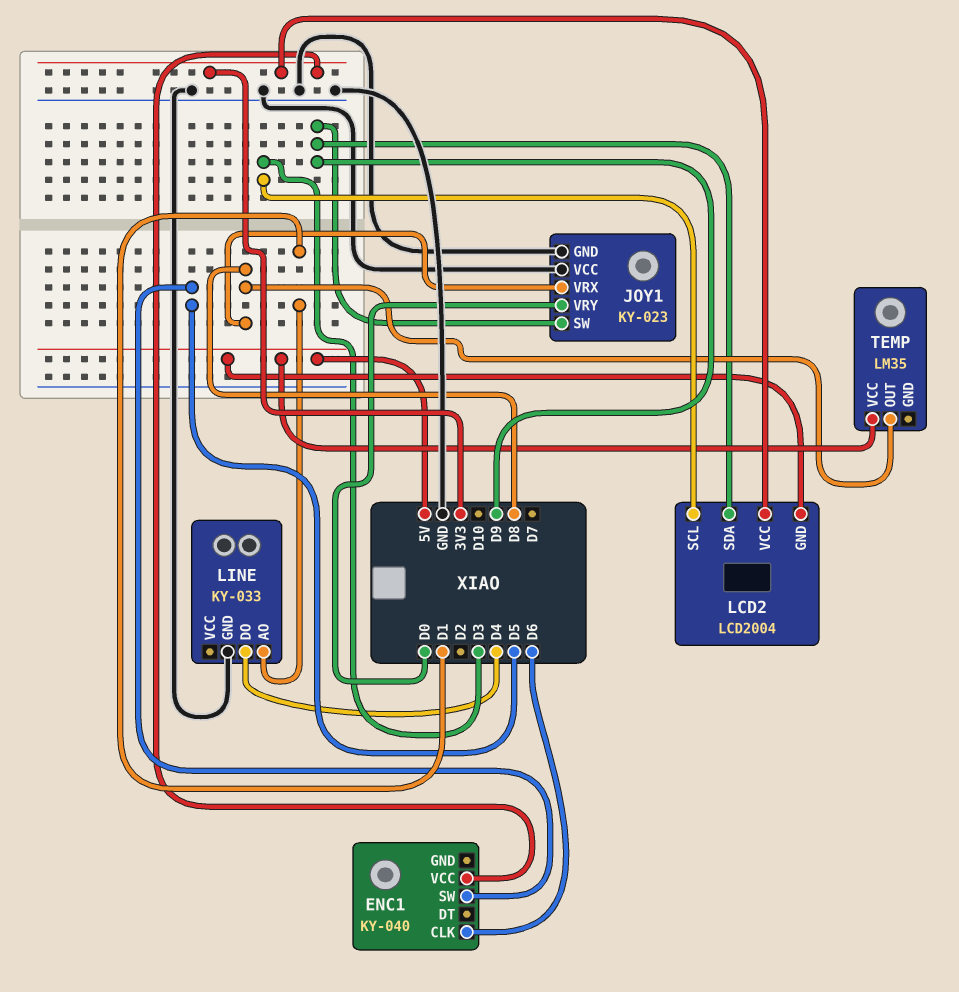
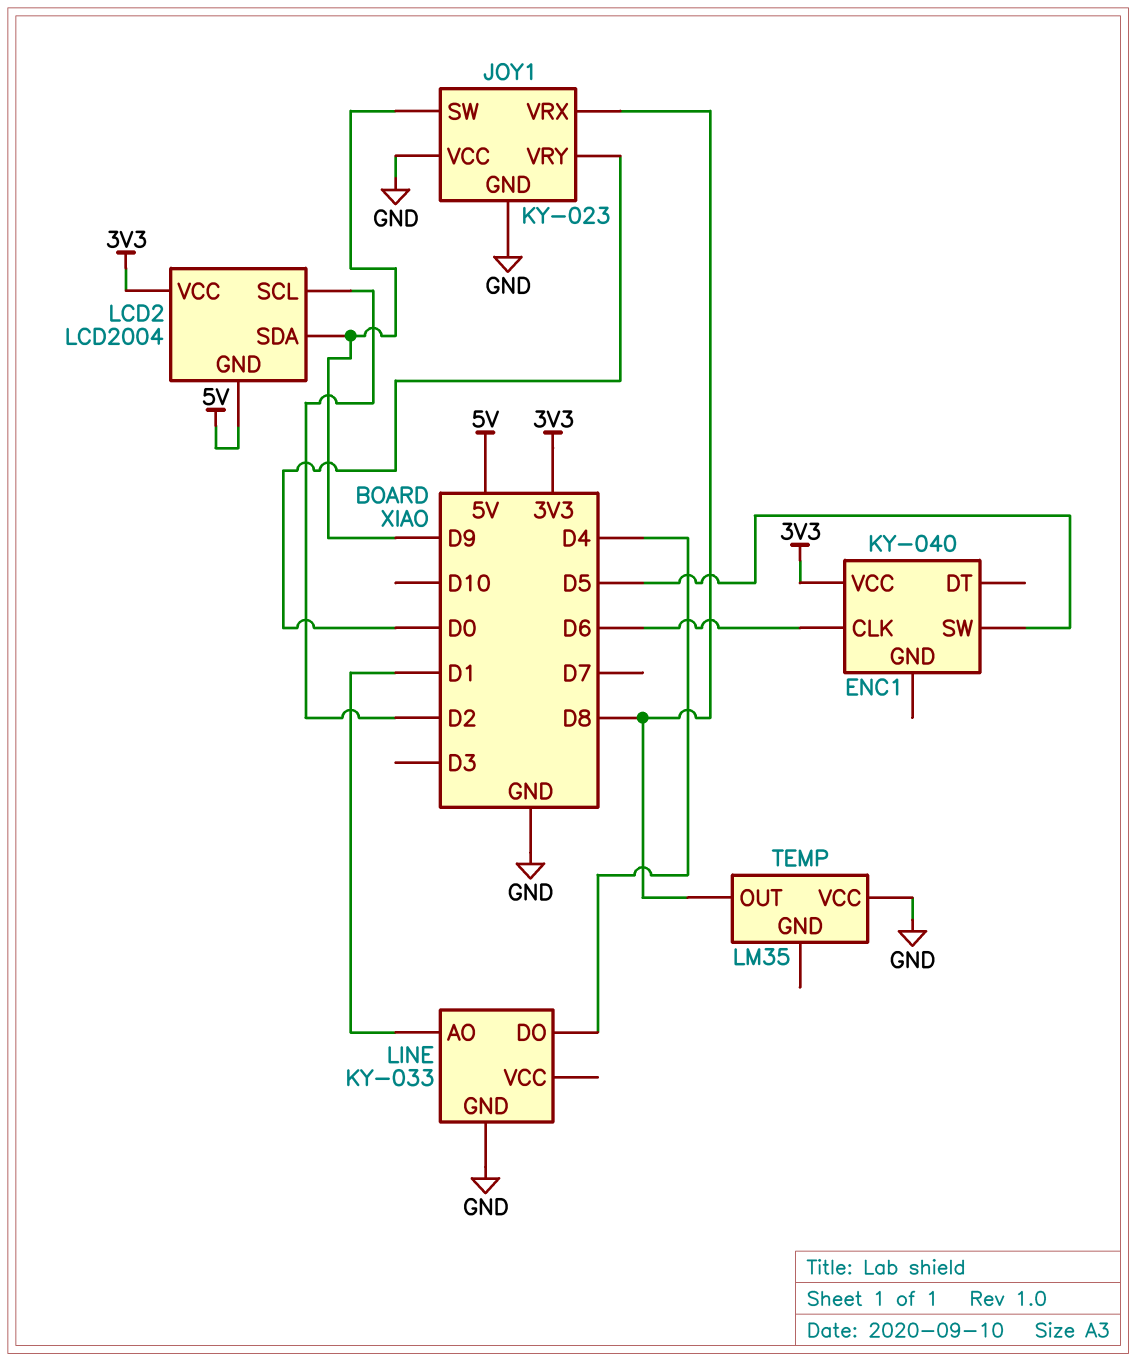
LCD2 pin SCL: D3 -> D2
TEMP pin VCC: 5V -> GND

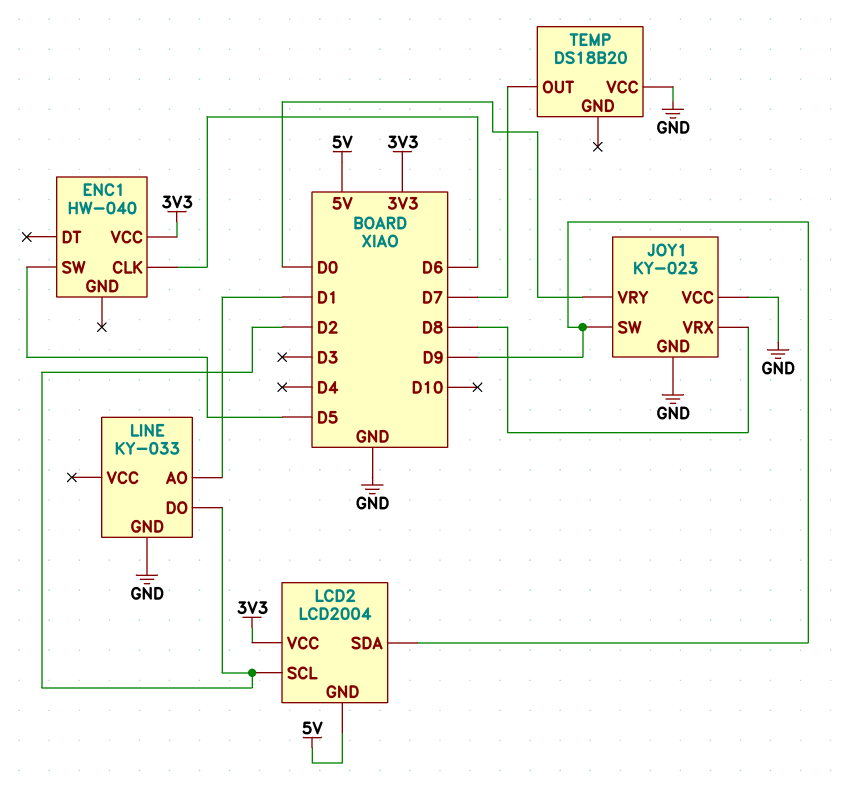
ENC1: KY-040 -> HW-040
LINE pin DO: D4 -> D2
TEMP: LM35 -> DS18B20
TEMP pin OUT: D8 -> D7

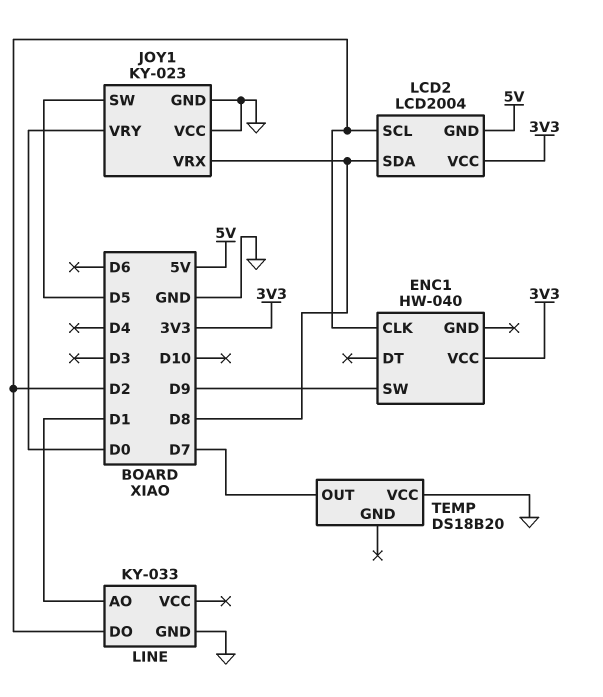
ENC1 pin CLK: D6 -> D2
ENC1 pin SW: D5 -> D9
JOY1 pin SW: D9 -> D5
LCD2 pin SDA: D9 -> D8

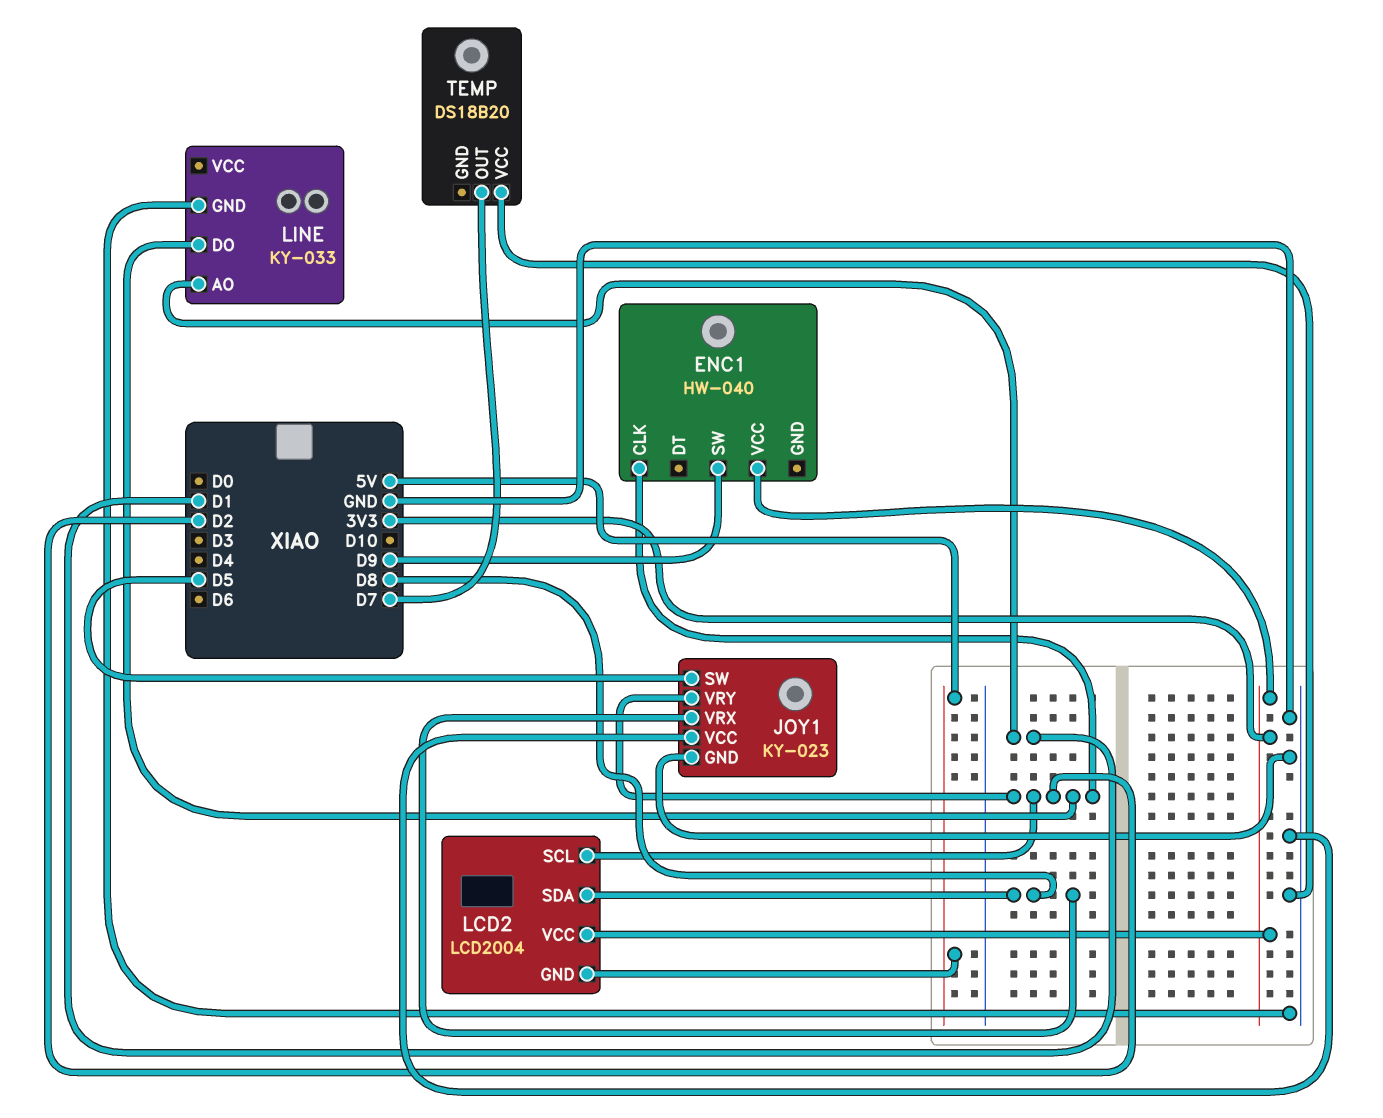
JOY1 pin VRY: D0 -> D2

